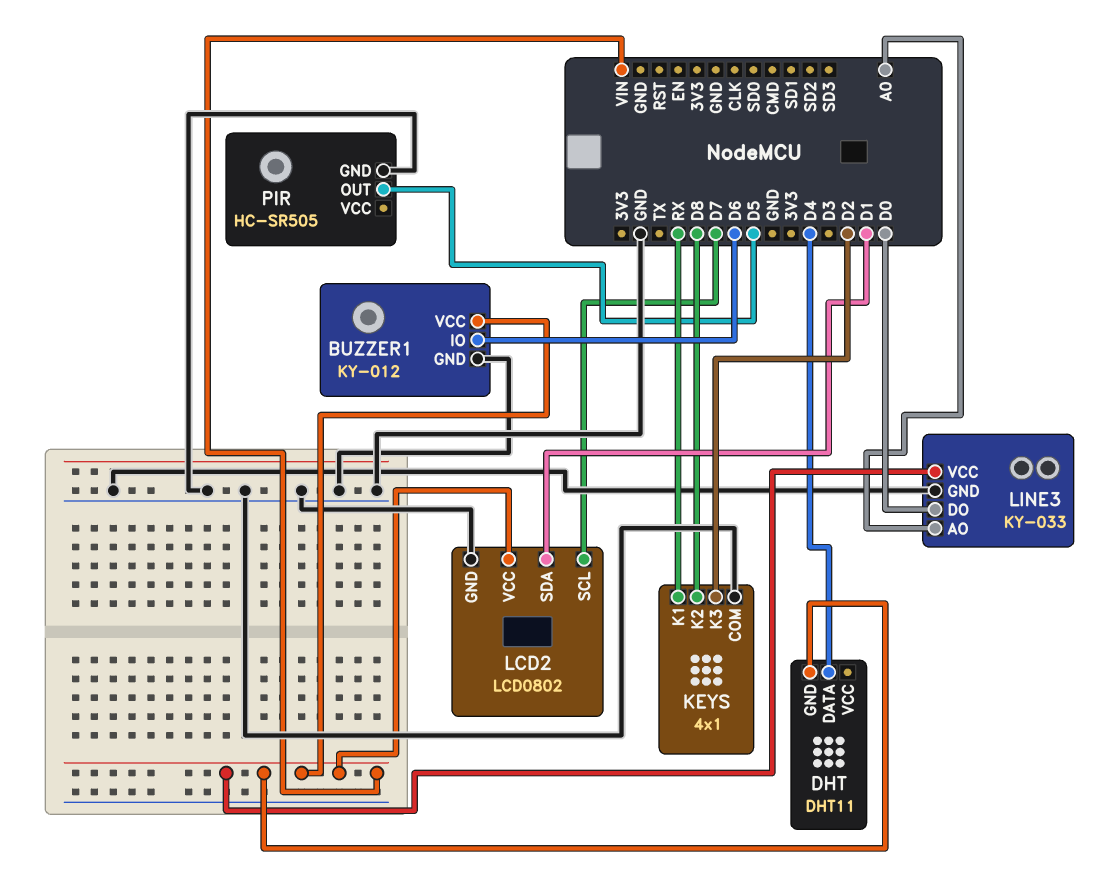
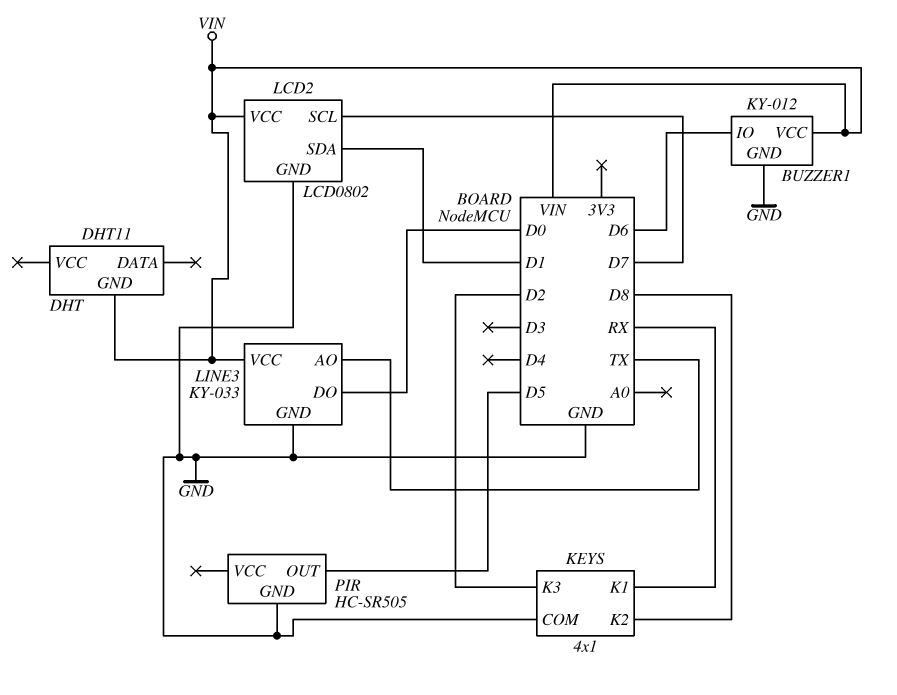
DHT pin DATA: D4 -> none
LINE3 pin AO: A0 -> TX

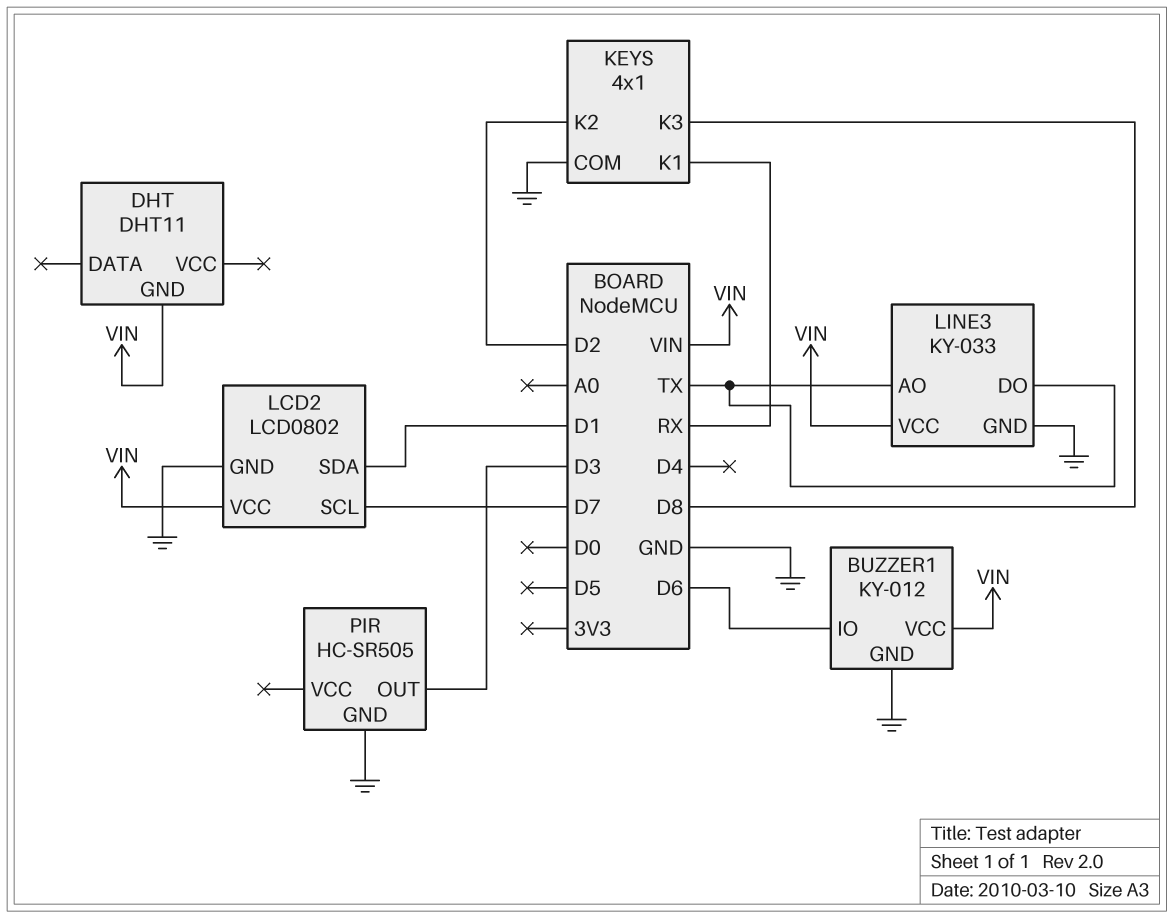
KEYS pin K2: D8 -> D2
KEYS pin K3: D2 -> D8
LINE3 pin DO: D0 -> TX
PIR pin OUT: D5 -> D3

